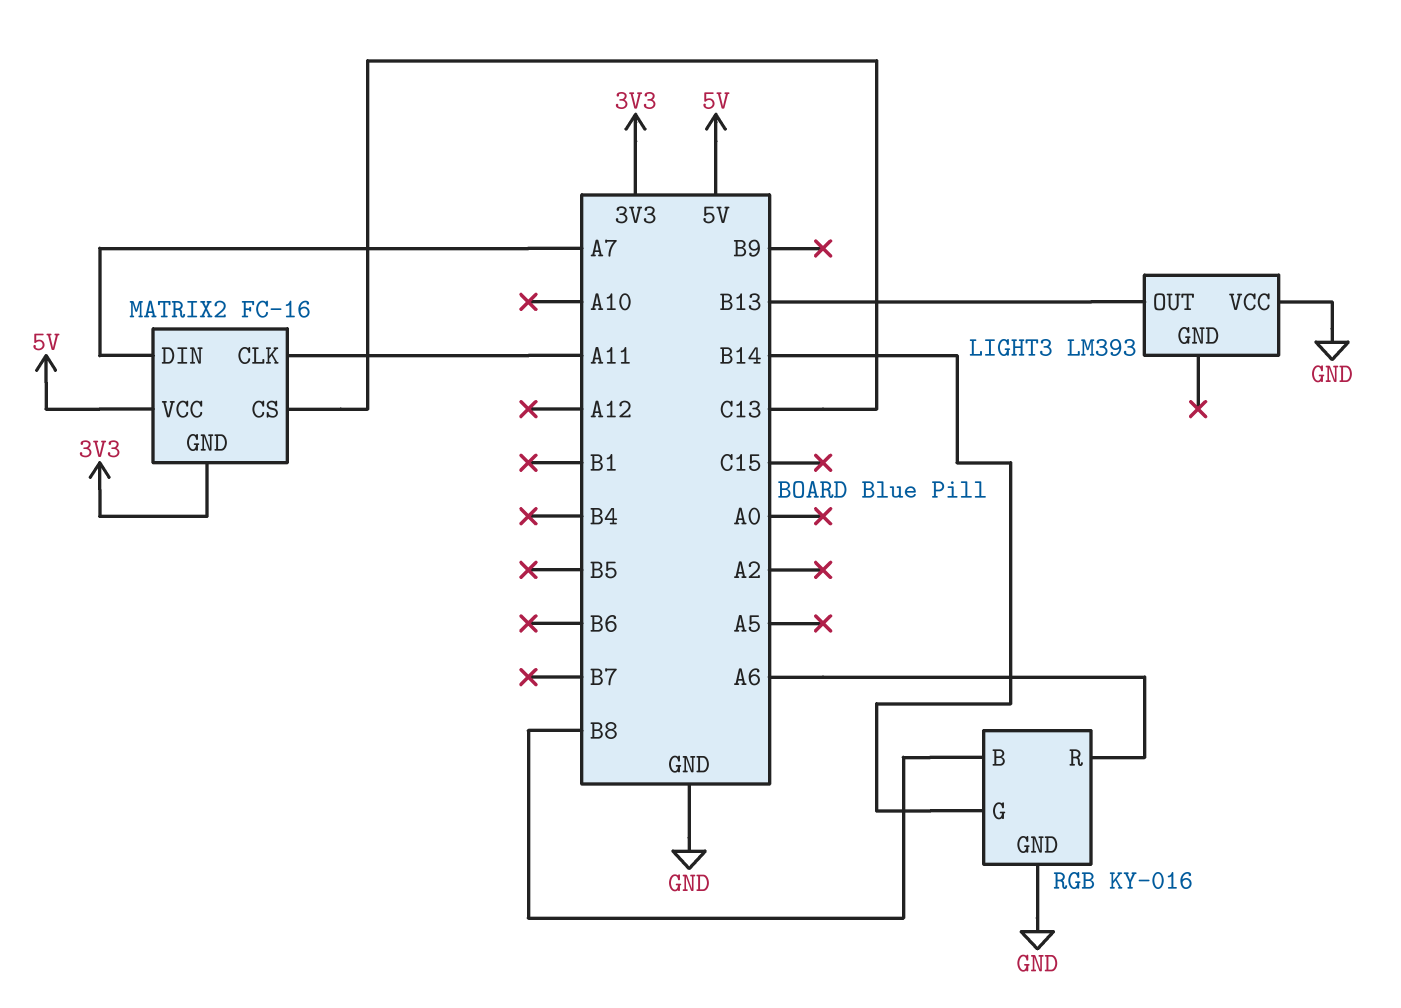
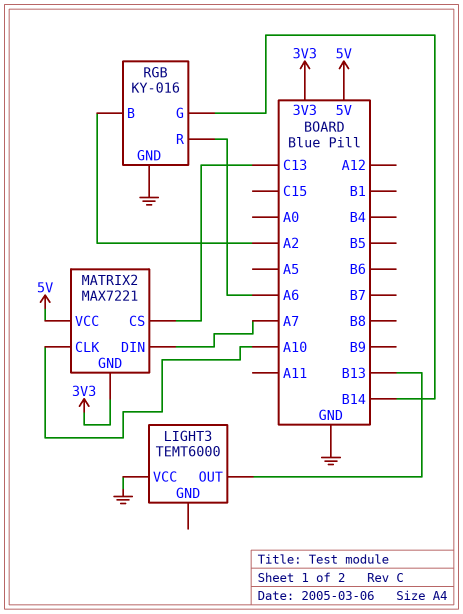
LIGHT3: LM393 -> TEMT6000
MATRIX2: FC-16 -> MAX7221
MATRIX2 pin CLK: A11 -> A10
RGB pin B: B8 -> A2

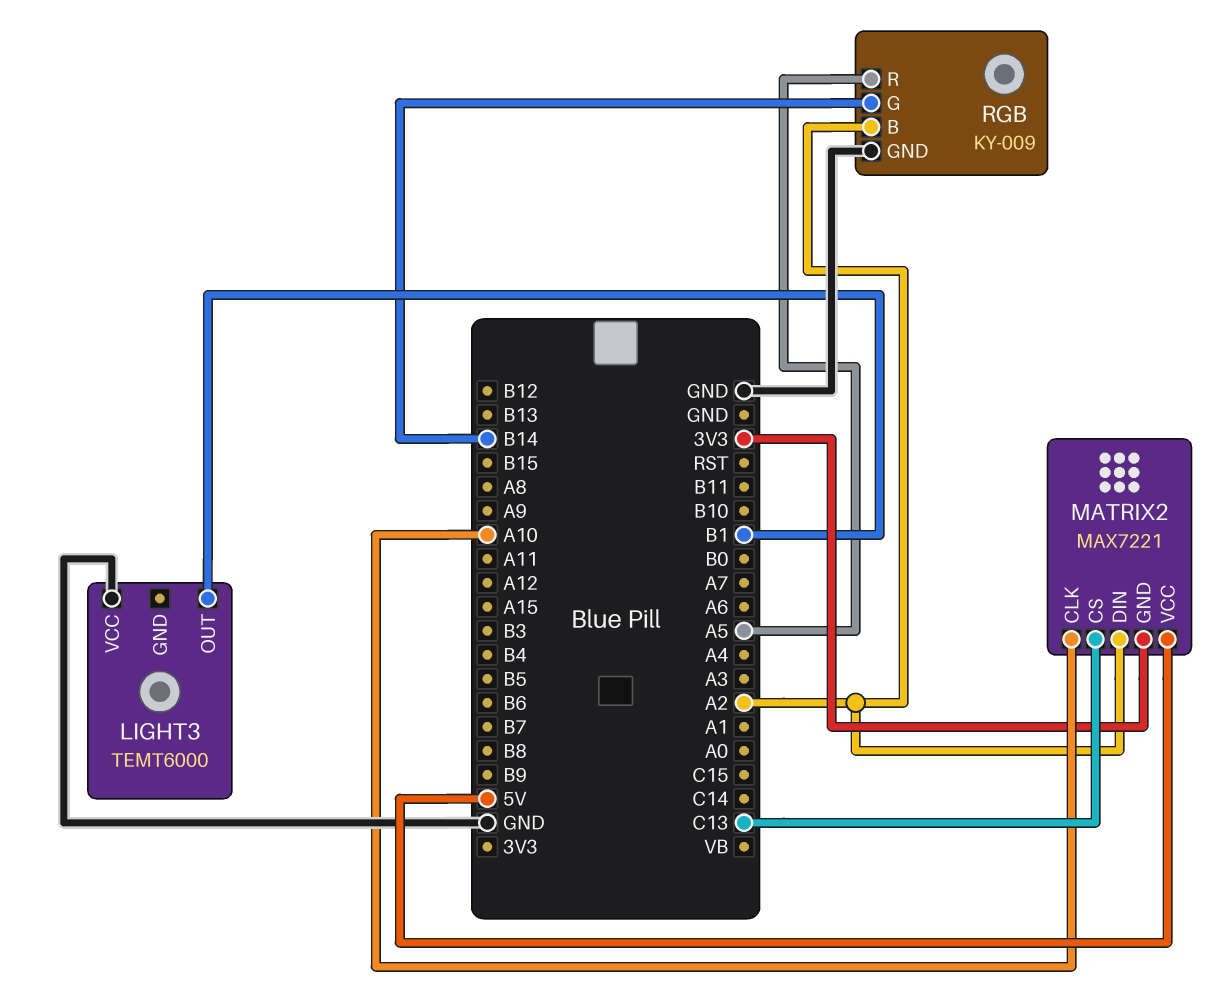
LIGHT3 pin OUT: B13 -> B1
MATRIX2 pin DIN: A7 -> A2
RGB: KY-016 -> KY-009
RGB pin R: A6 -> A5

